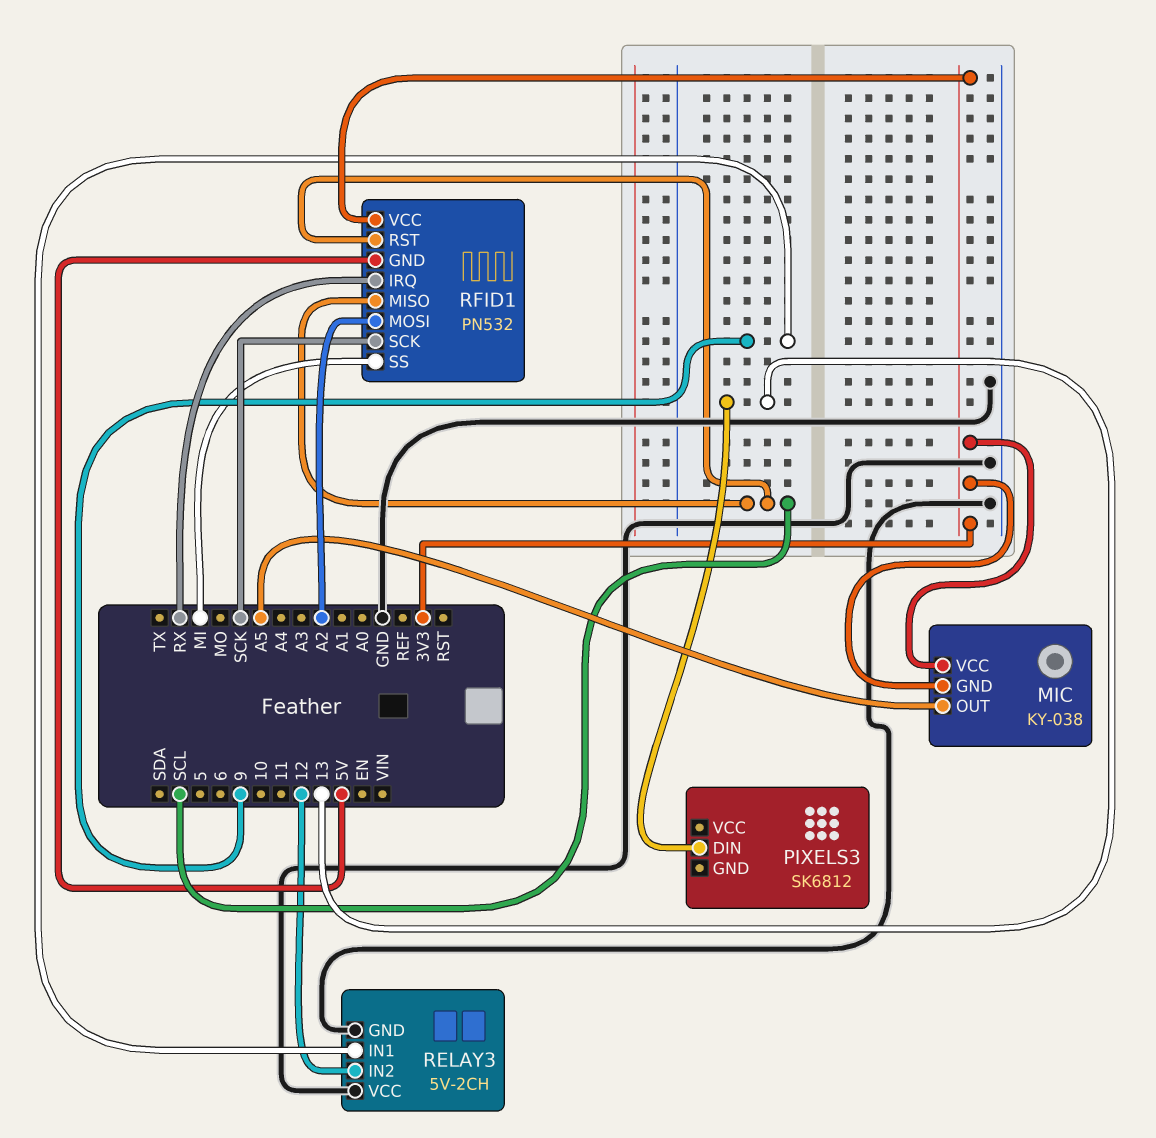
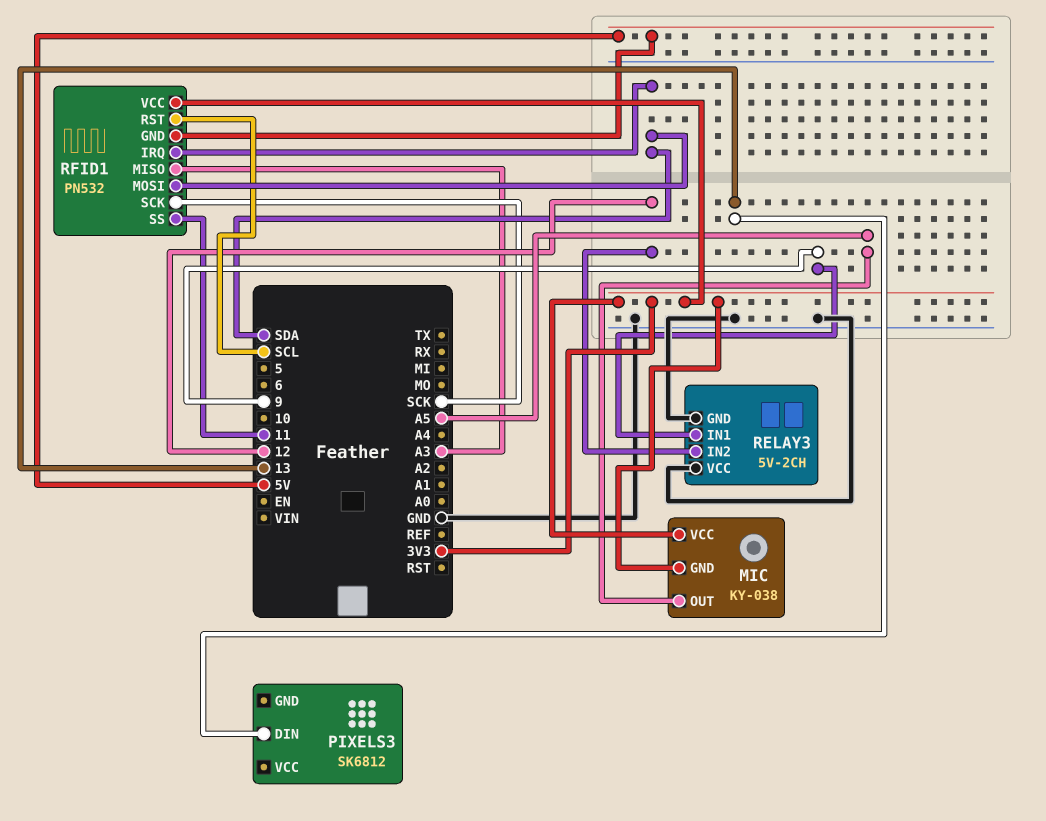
RFID1 pin IRQ: RX -> SDA
RFID1 pin MISO: SCL -> A3
RFID1 pin MOSI: A2 -> SDA
RFID1 pin SS: MI -> 11

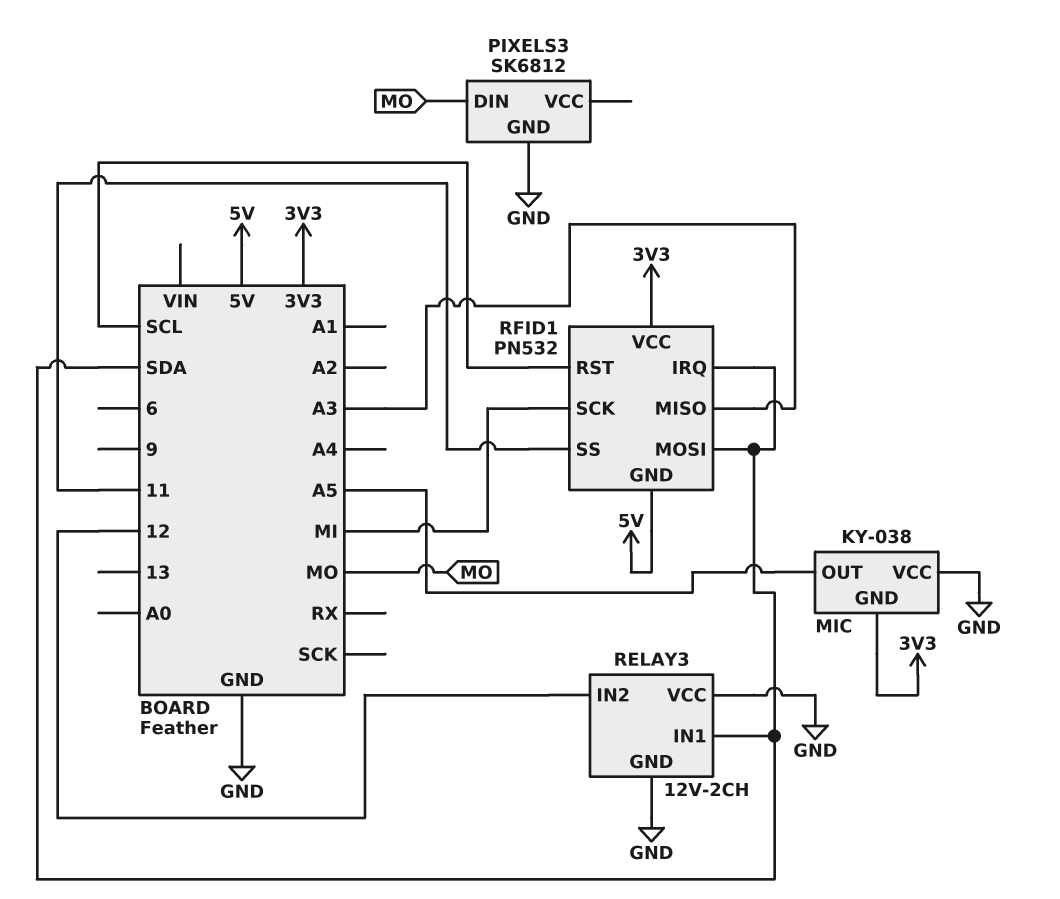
MIC pin VCC: 3V3 -> GND
PIXELS3 pin DIN: 13 -> MO
PIXELS3 pin GND: none -> GND
RELAY3: 5V-2CH -> 12V-2CH
RELAY3 pin IN1: 9 -> SDA
RFID1 pin SCK: SCK -> MI

